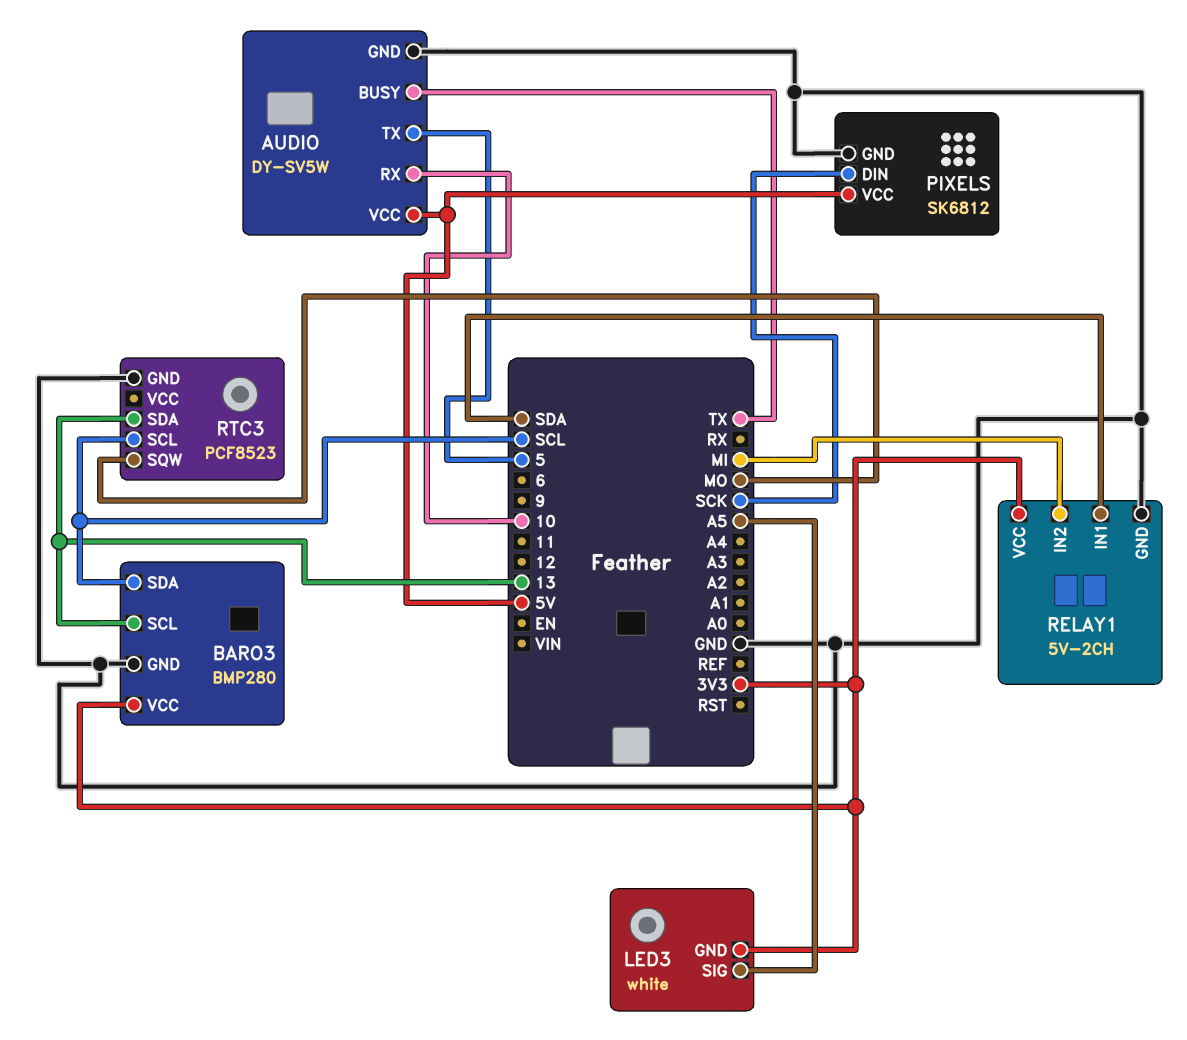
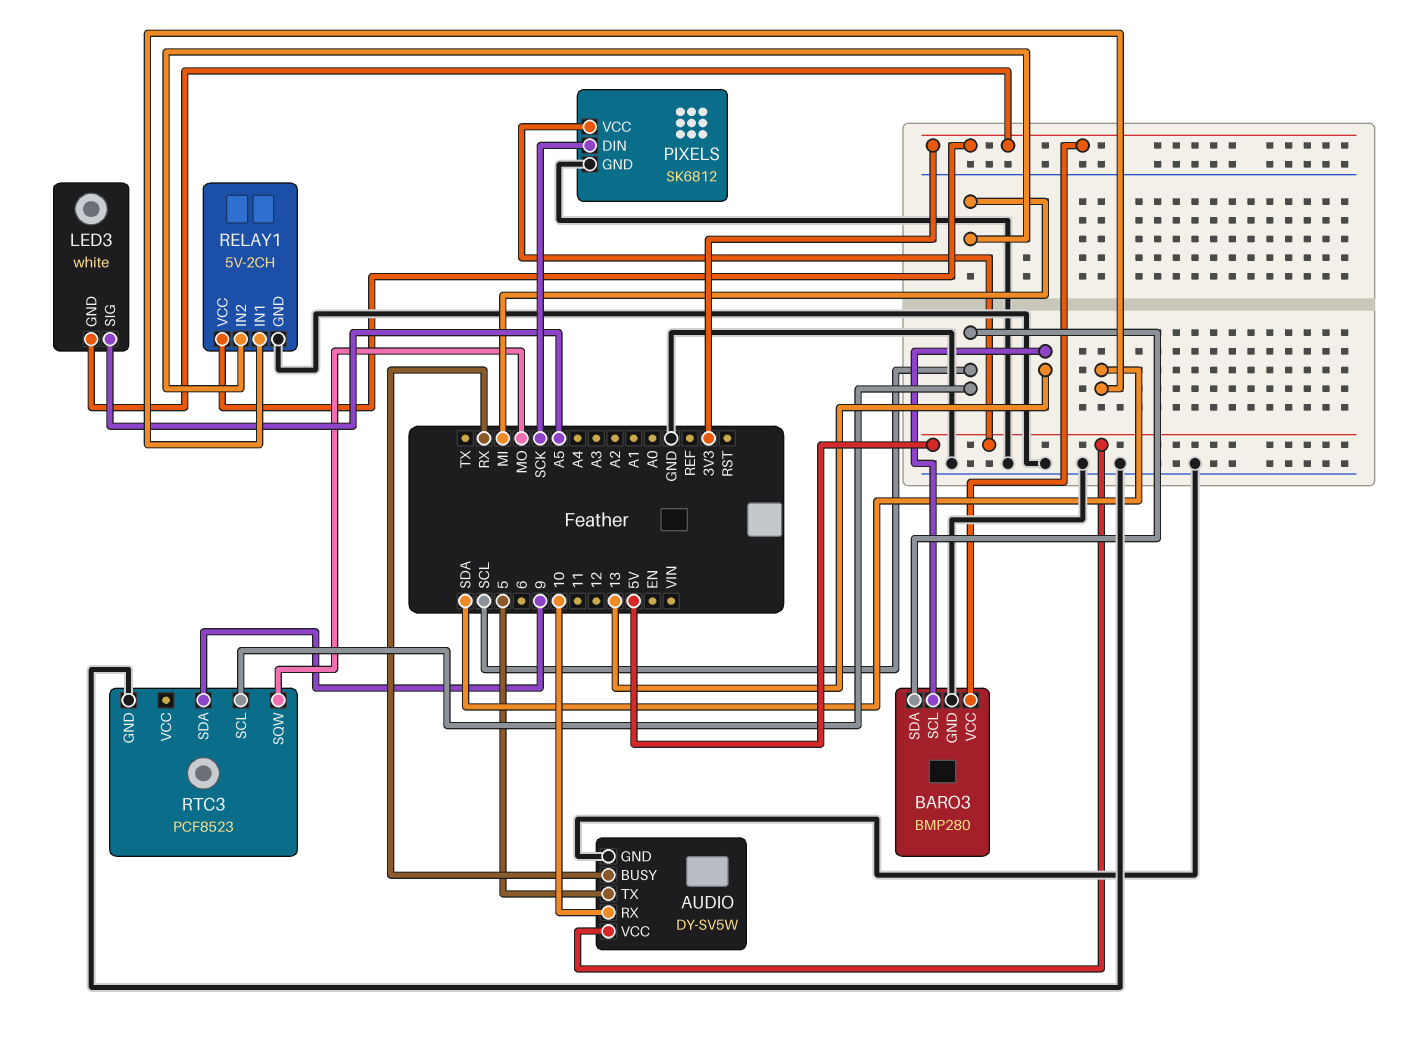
AUDIO pin BUSY: TX -> RX
RTC3 pin SDA: 13 -> 9

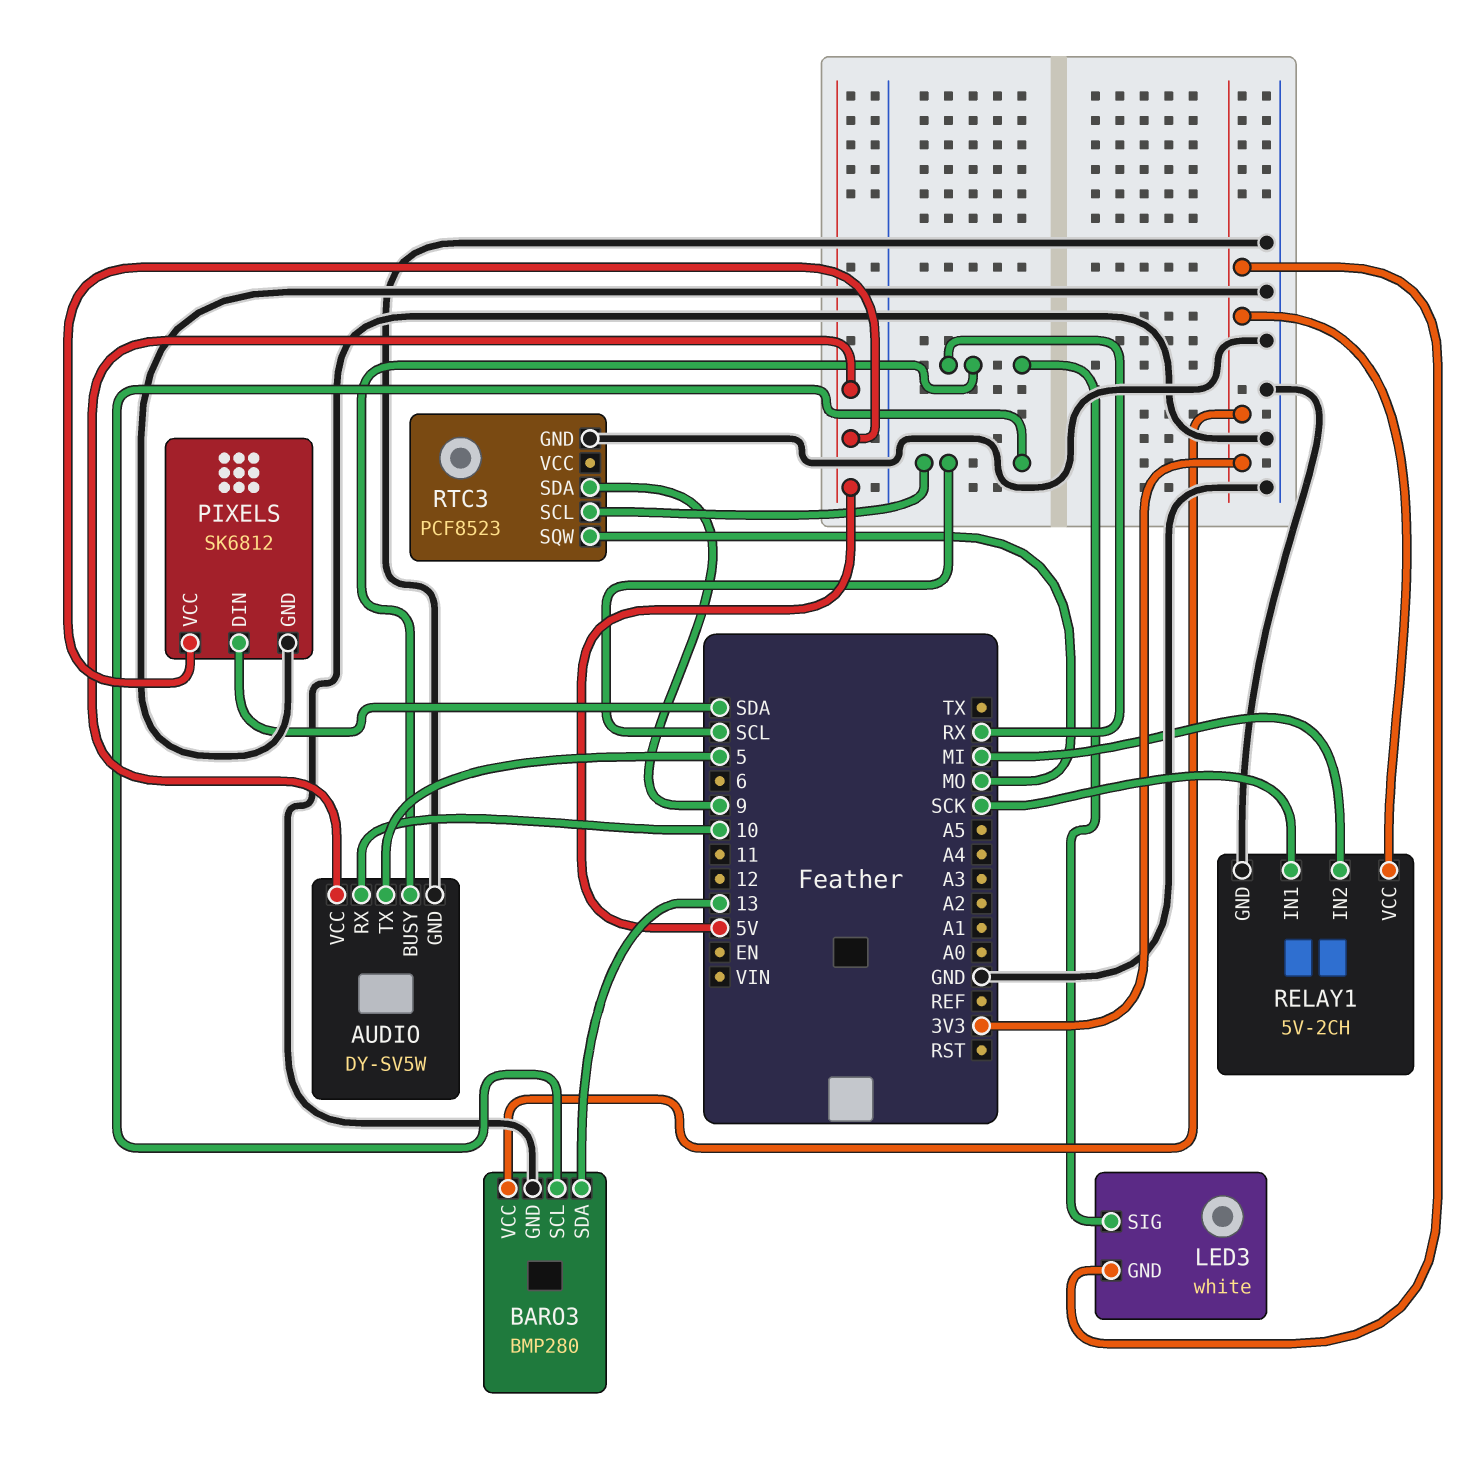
BARO3 pin SCL: 13 -> SCL
BARO3 pin SDA: SCL -> 13
LED3 pin SIG: A5 -> RX
PIXELS pin DIN: SCK -> SDA
RELAY1 pin IN1: SDA -> SCK

